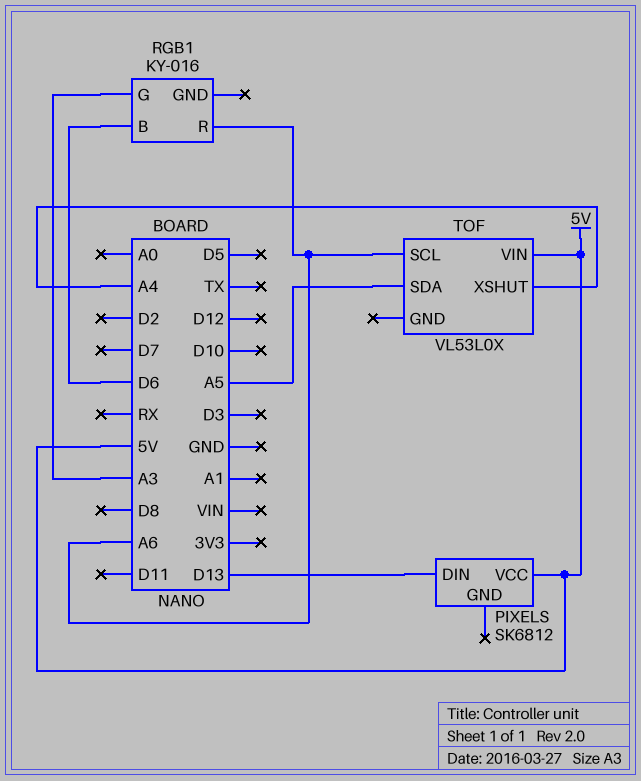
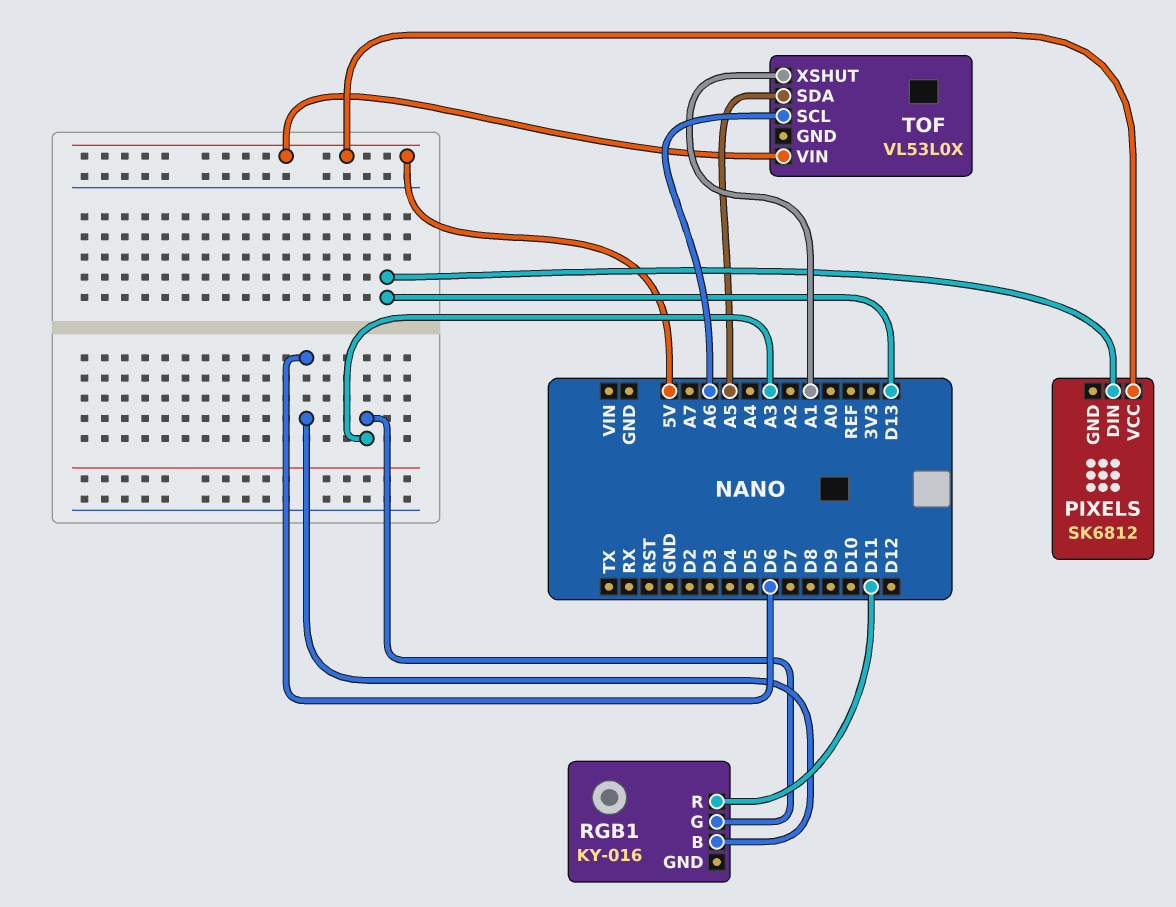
RGB1 pin R: A6 -> D11
TOF pin XSHUT: A4 -> A1

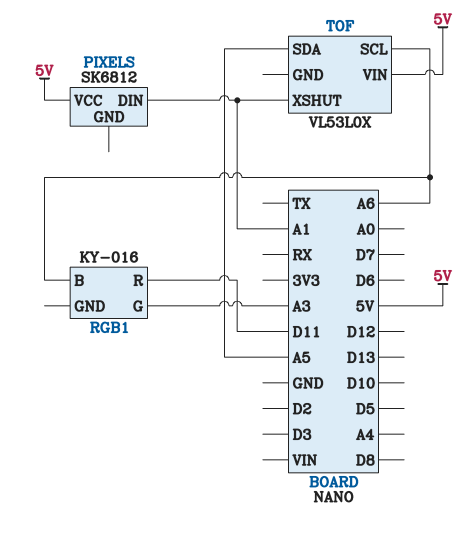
PIXELS pin DIN: D13 -> A1
RGB1 pin B: D6 -> A6

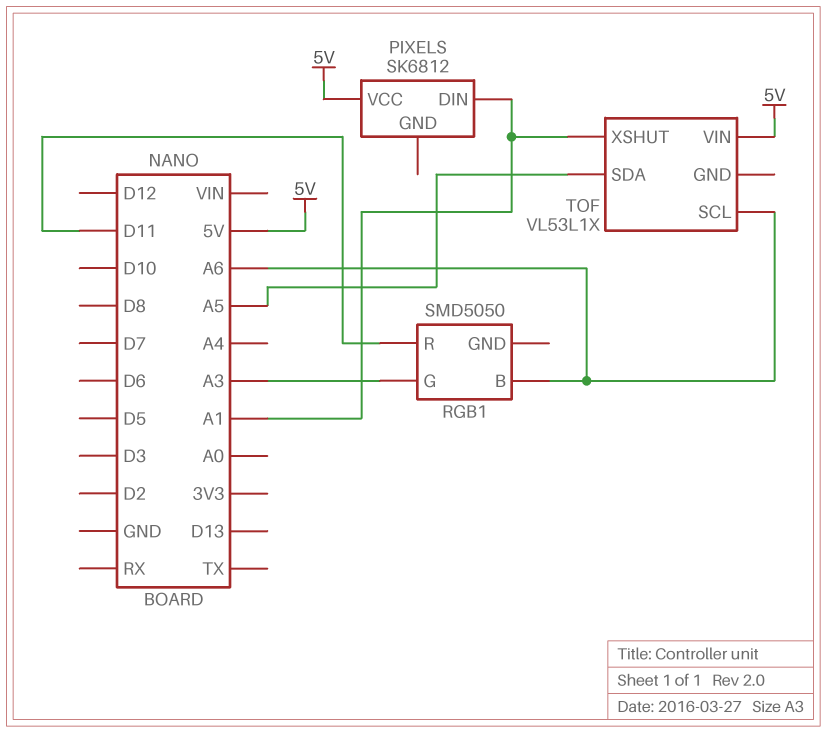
RGB1: KY-016 -> SMD5050
TOF: VL53L0X -> VL53L1X

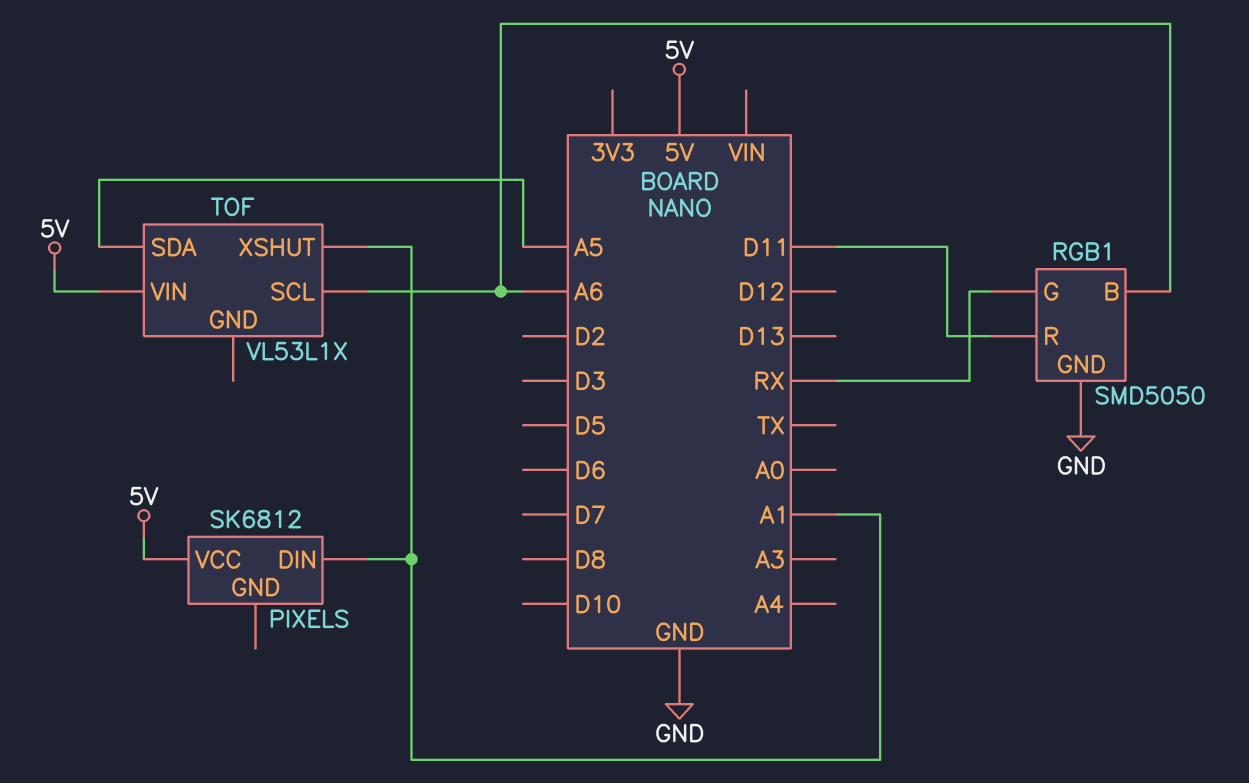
RGB1 pin G: A3 -> RX
RGB1 pin GND: none -> GND

